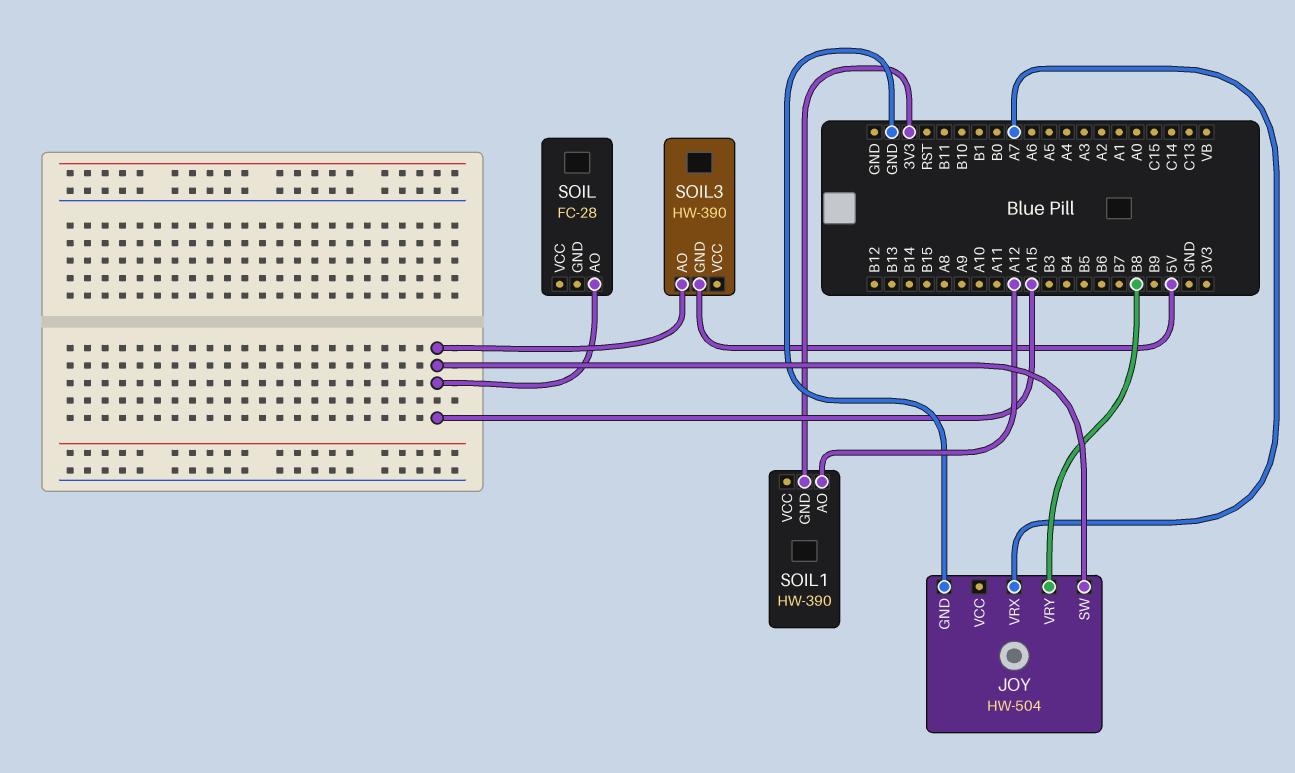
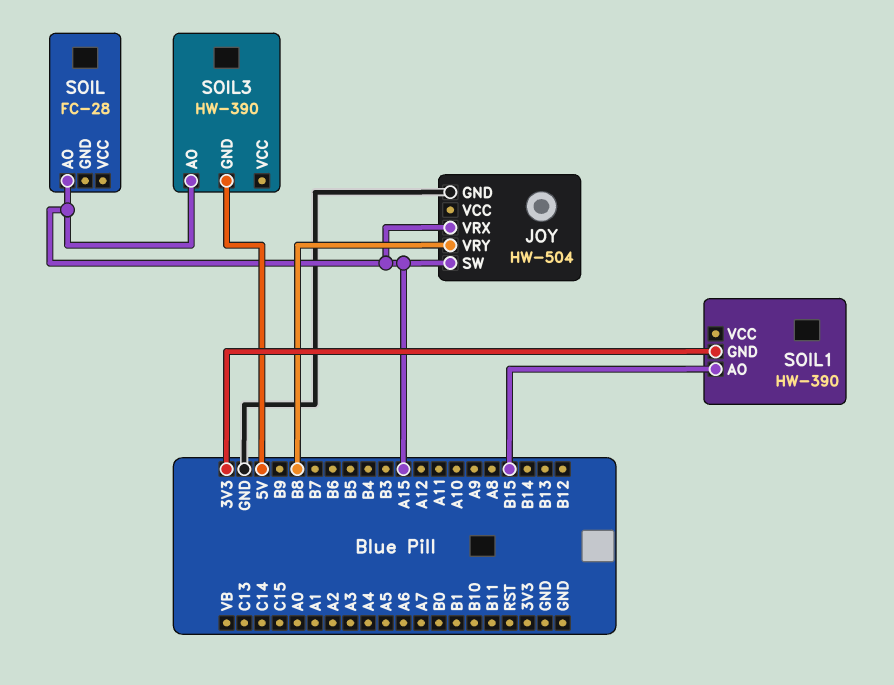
JOY pin VRX: A7 -> A15
SOIL1 pin AO: A12 -> B15

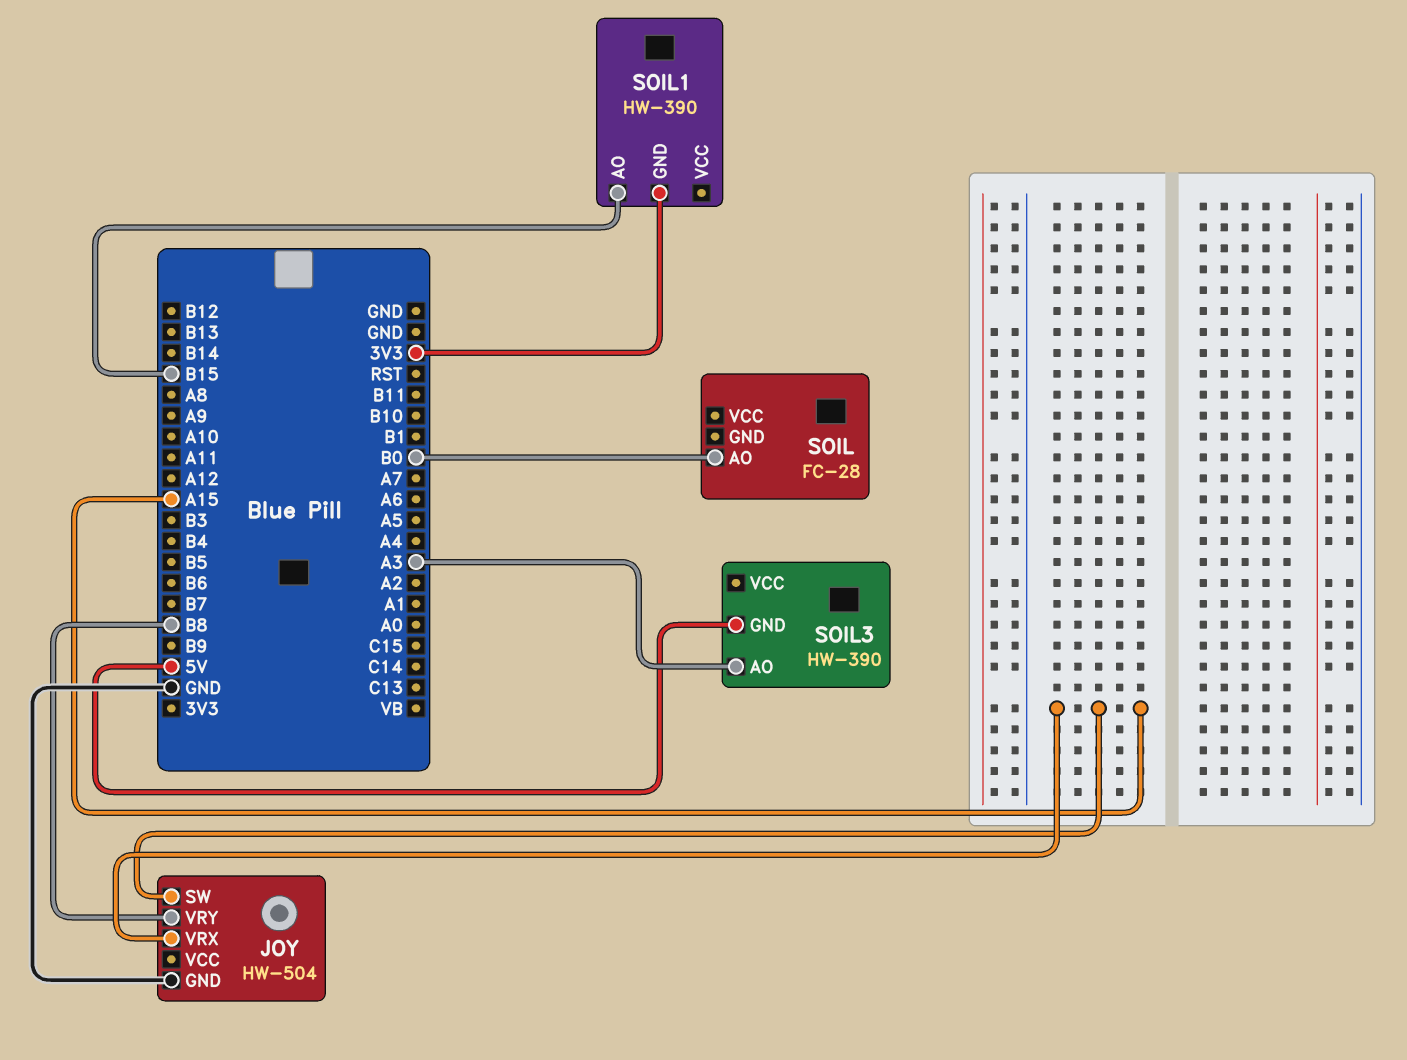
SOIL pin AO: A15 -> B0
SOIL3 pin AO: A15 -> A3

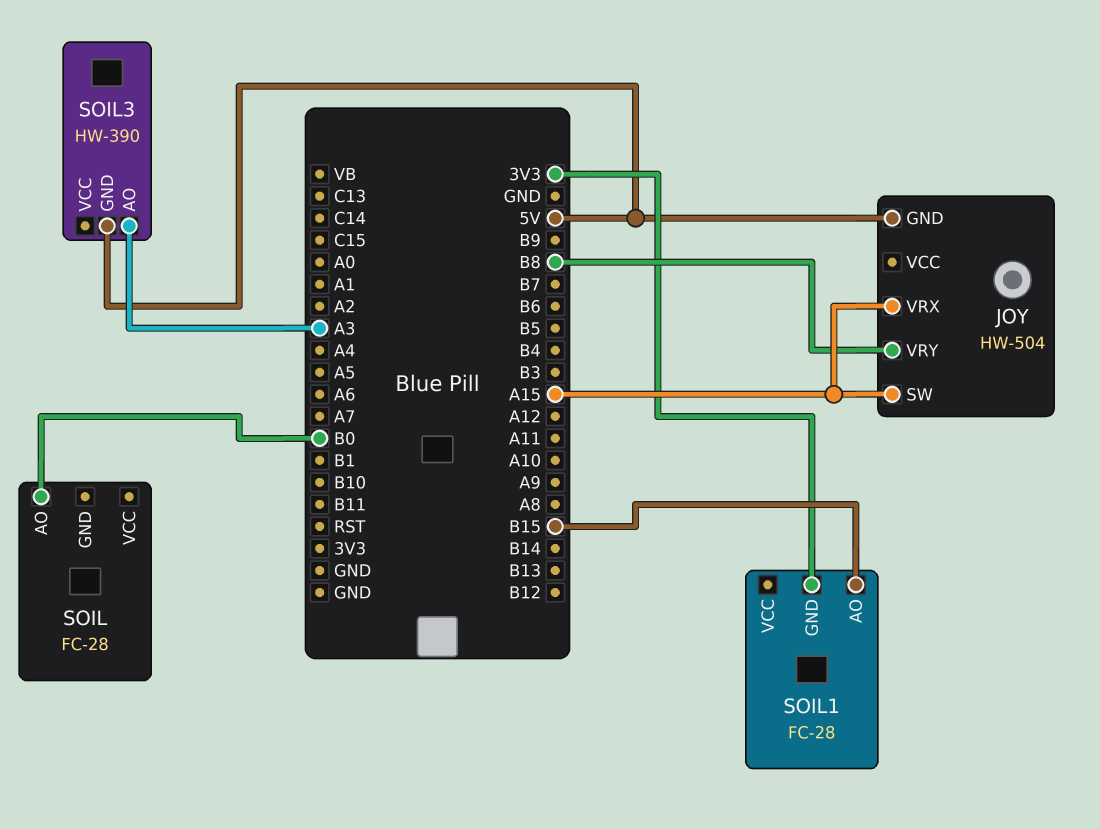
JOY pin GND: GND -> 5V
SOIL1: HW-390 -> FC-28

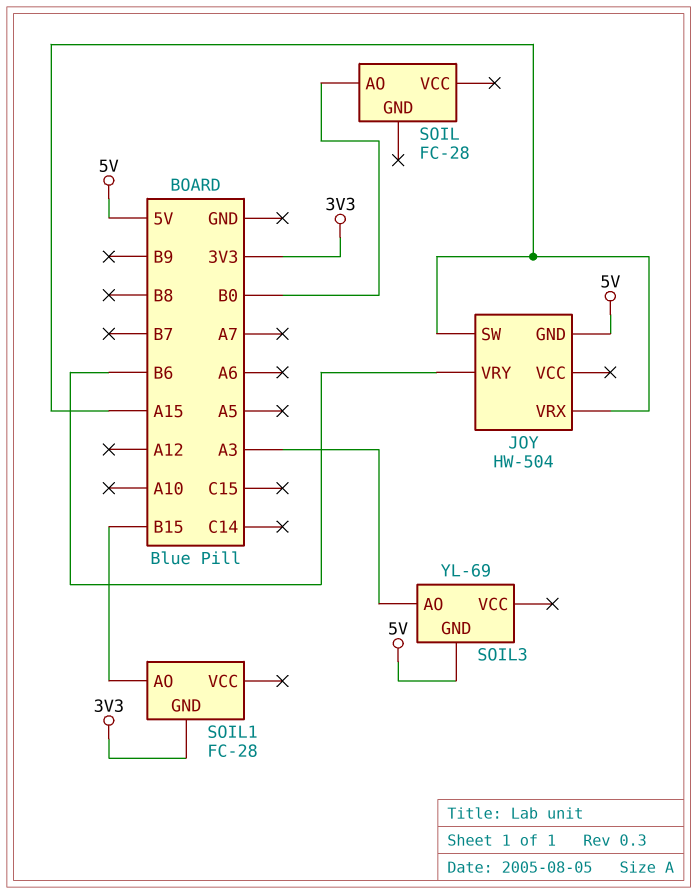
JOY pin VRY: B8 -> B6
SOIL3: HW-390 -> YL-69

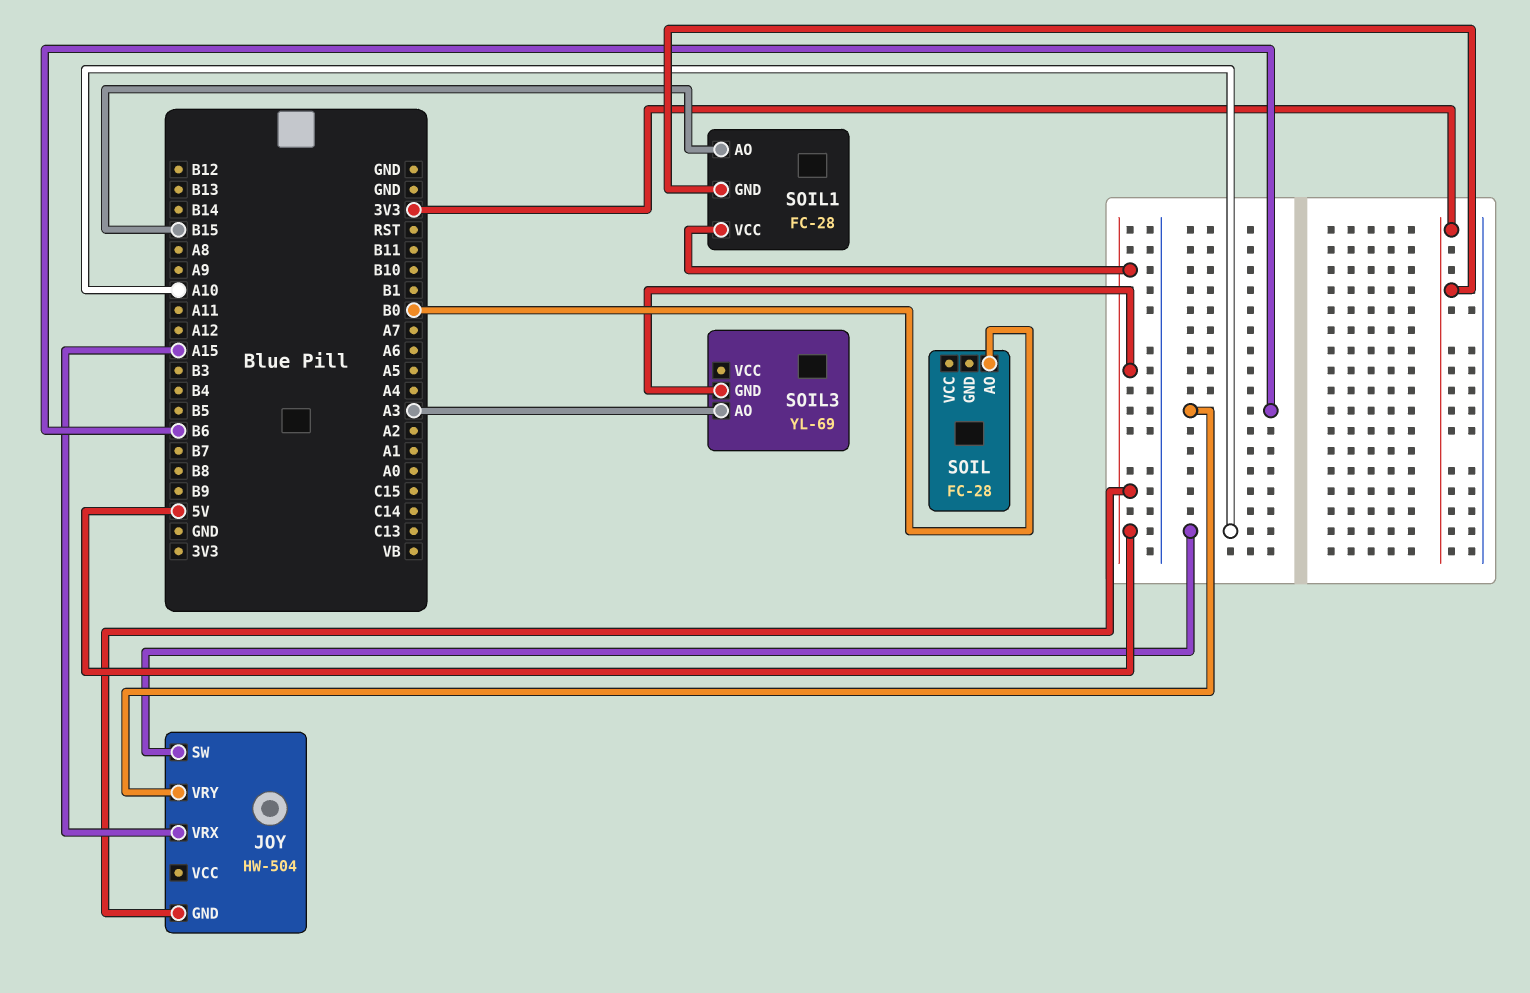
JOY pin SW: A15 -> A10
SOIL1 pin VCC: none -> 5V

